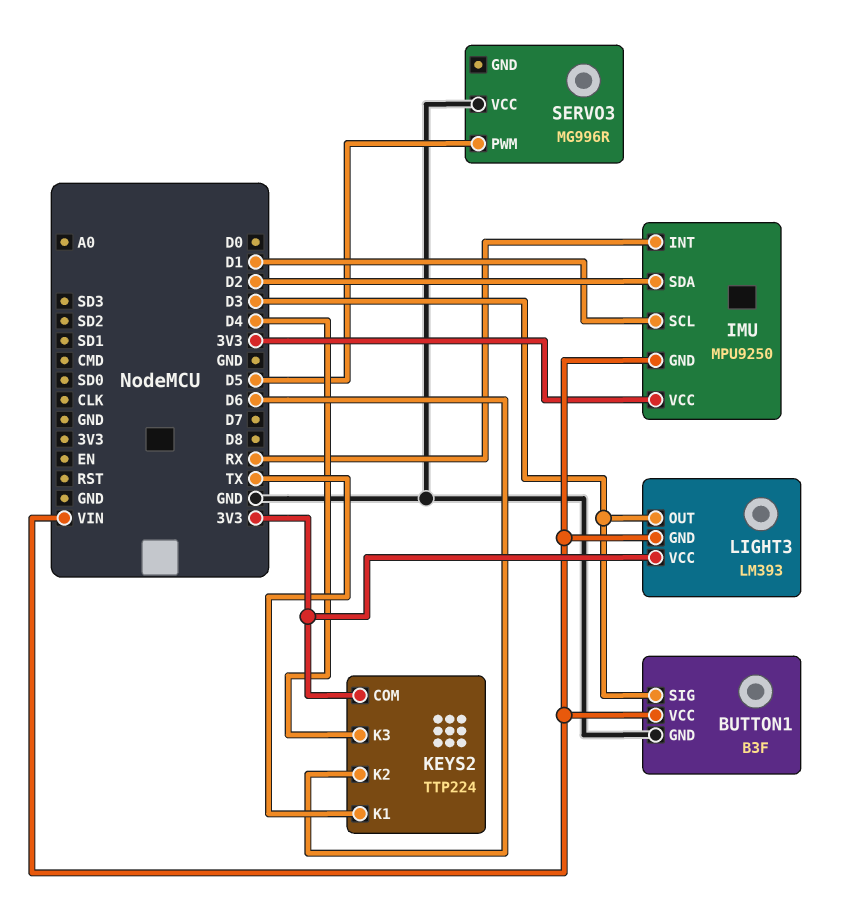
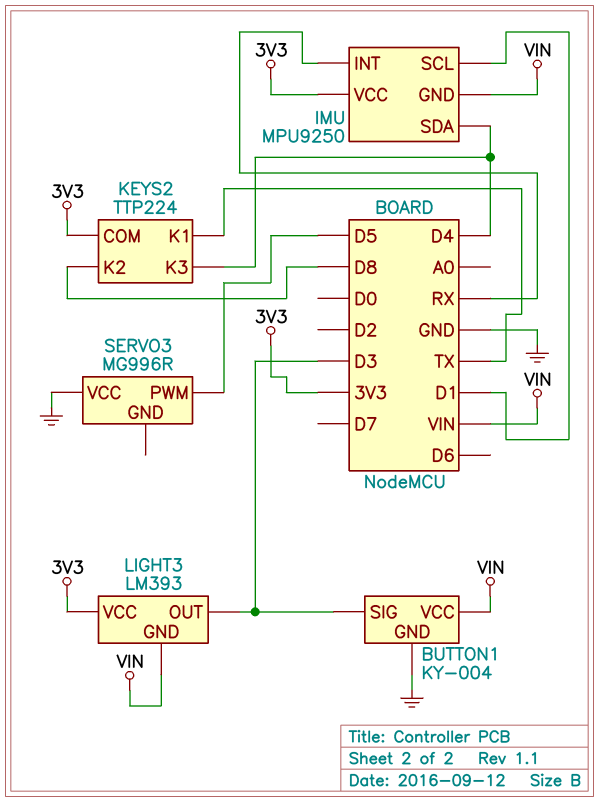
BUTTON1: B3F -> KY-004
IMU pin SDA: D2 -> D4
KEYS2 pin K2: D6 -> D8

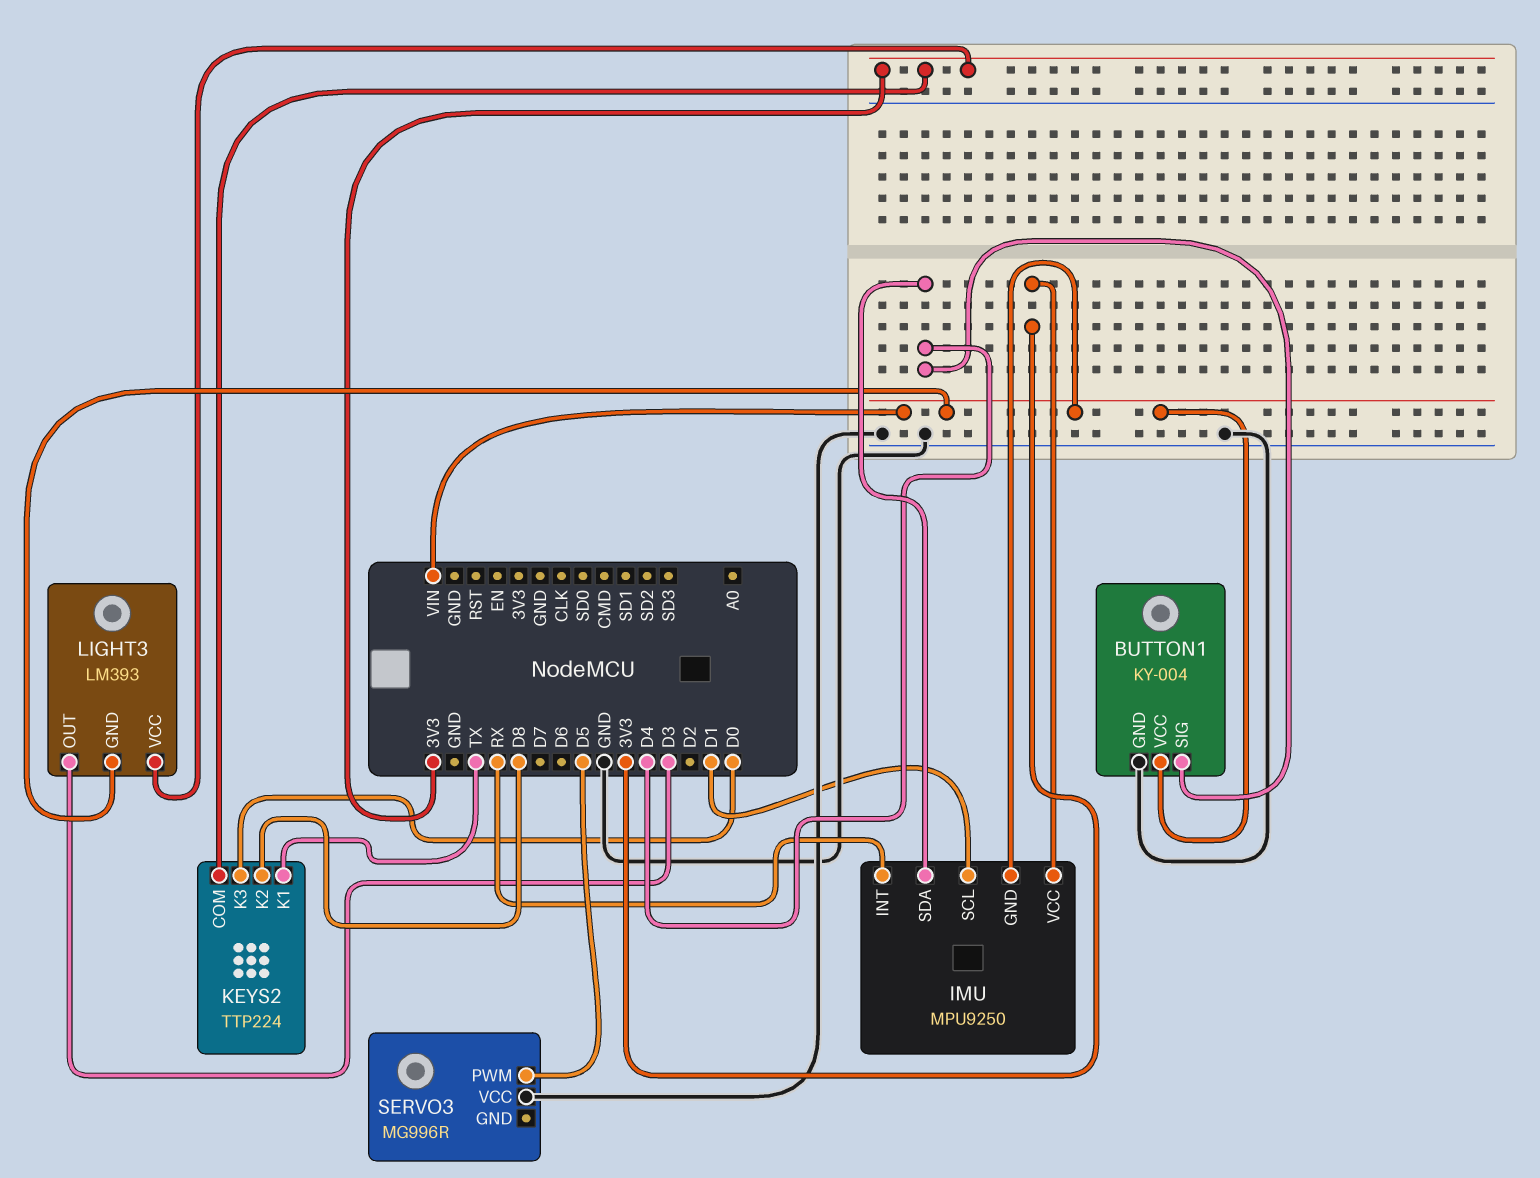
BUTTON1 pin SIG: D3 -> D4
KEYS2 pin K3: D4 -> D0

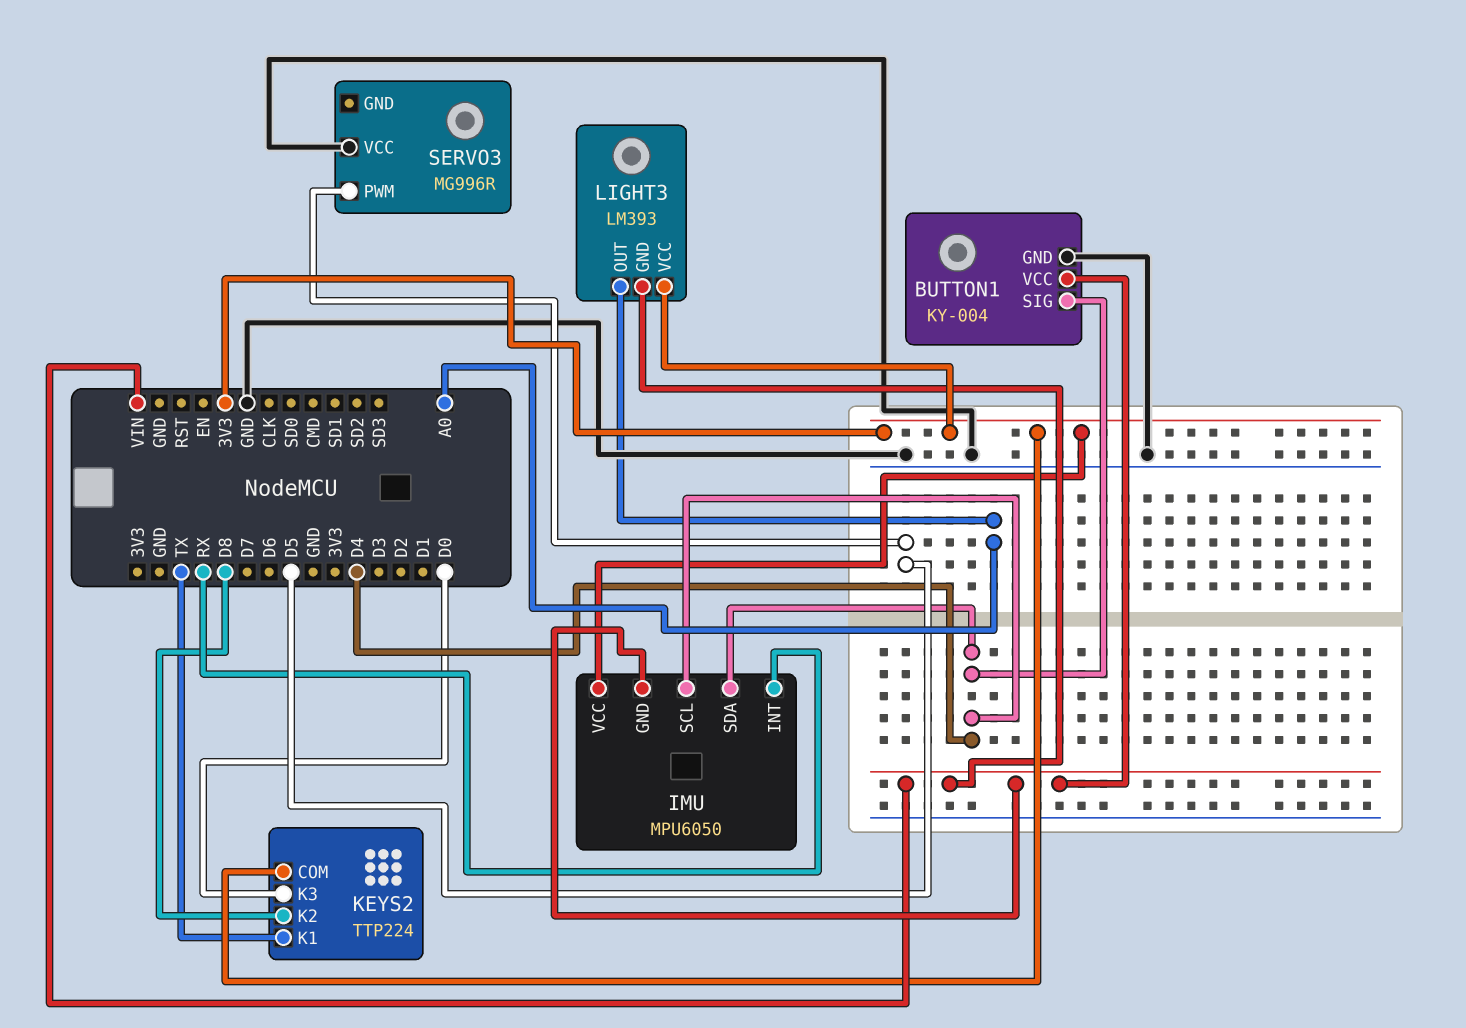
IMU: MPU9250 -> MPU6050
IMU pin SCL: D1 -> D4
LIGHT3 pin OUT: D3 -> A0

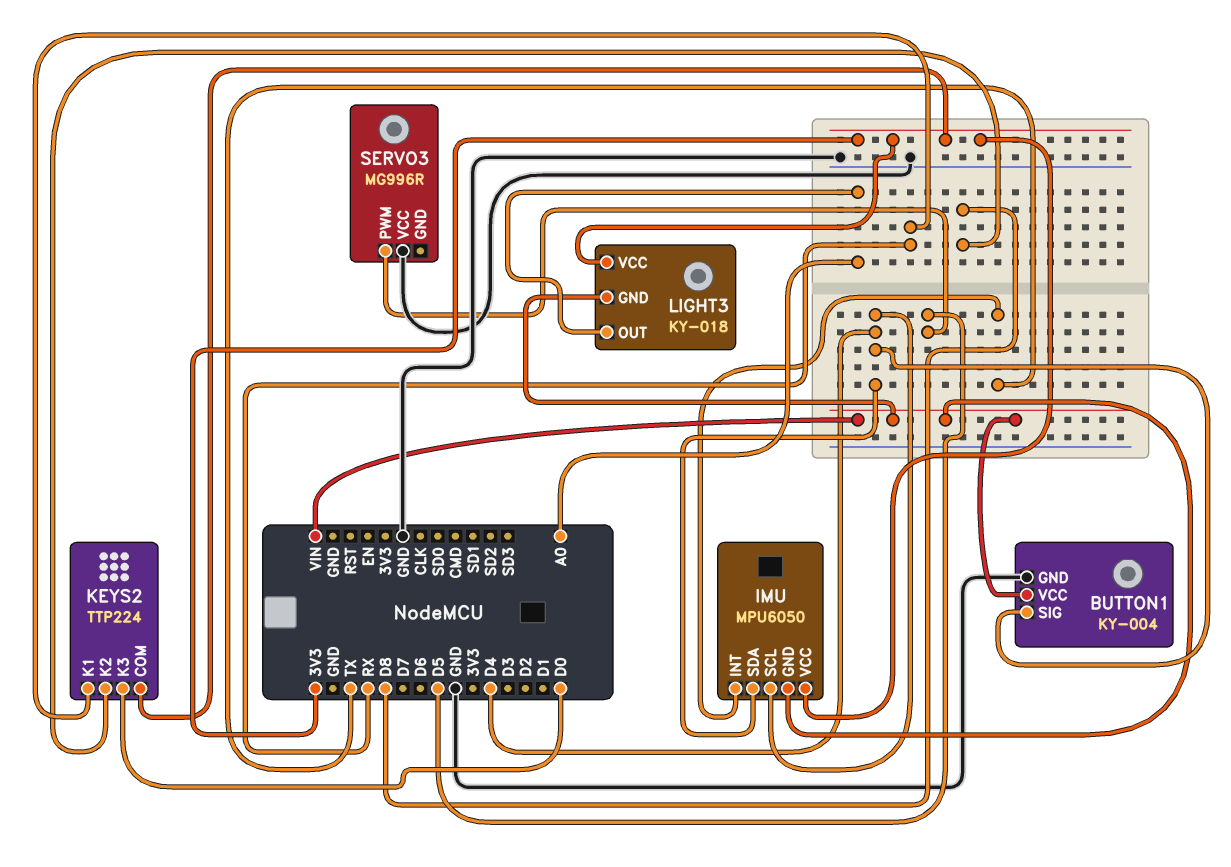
IMU pin INT: RX -> TX
KEYS2 pin K1: TX -> RX
LIGHT3: LM393 -> KY-018

